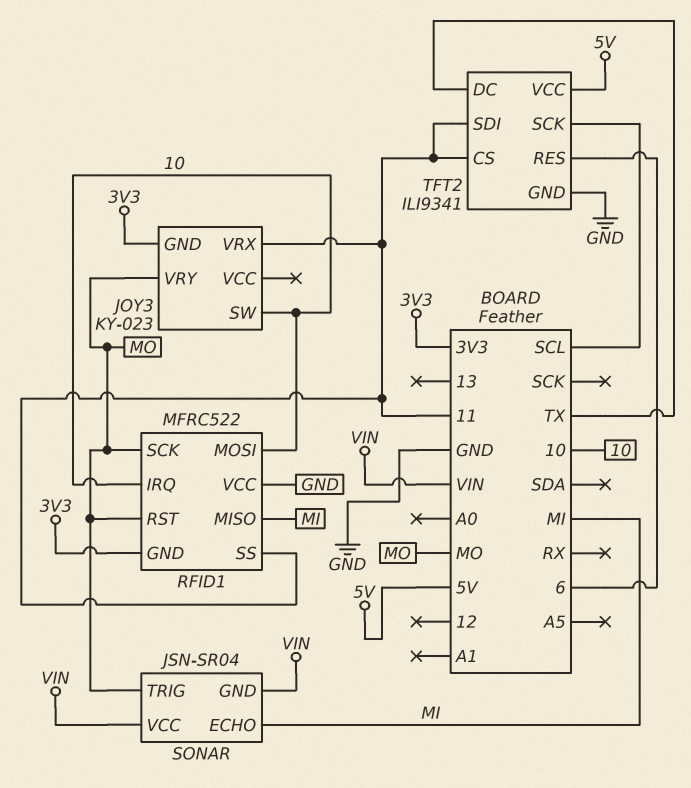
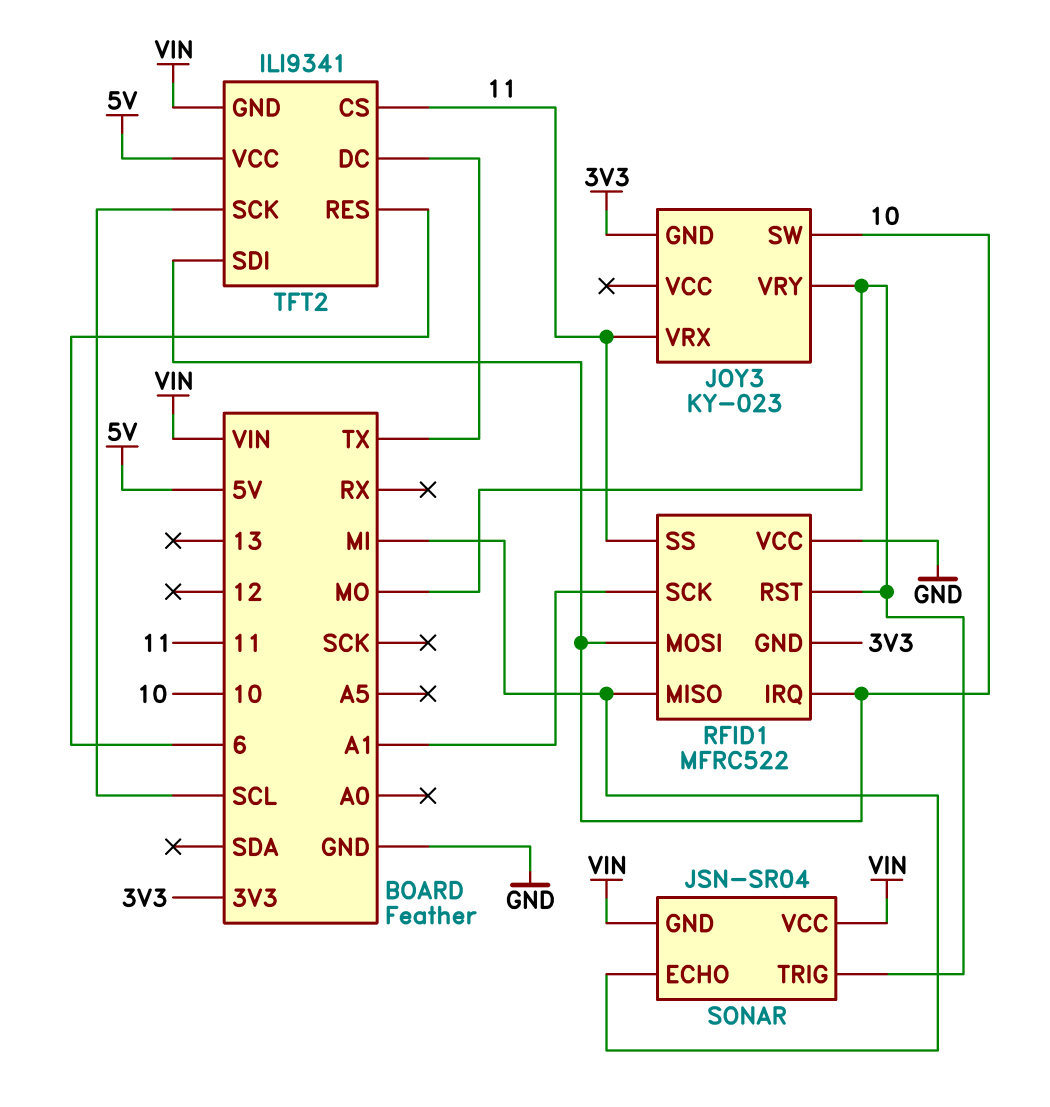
RFID1 pin SCK: MO -> A1
TFT2 pin GND: GND -> VIN
TFT2 pin SDI: 11 -> 10

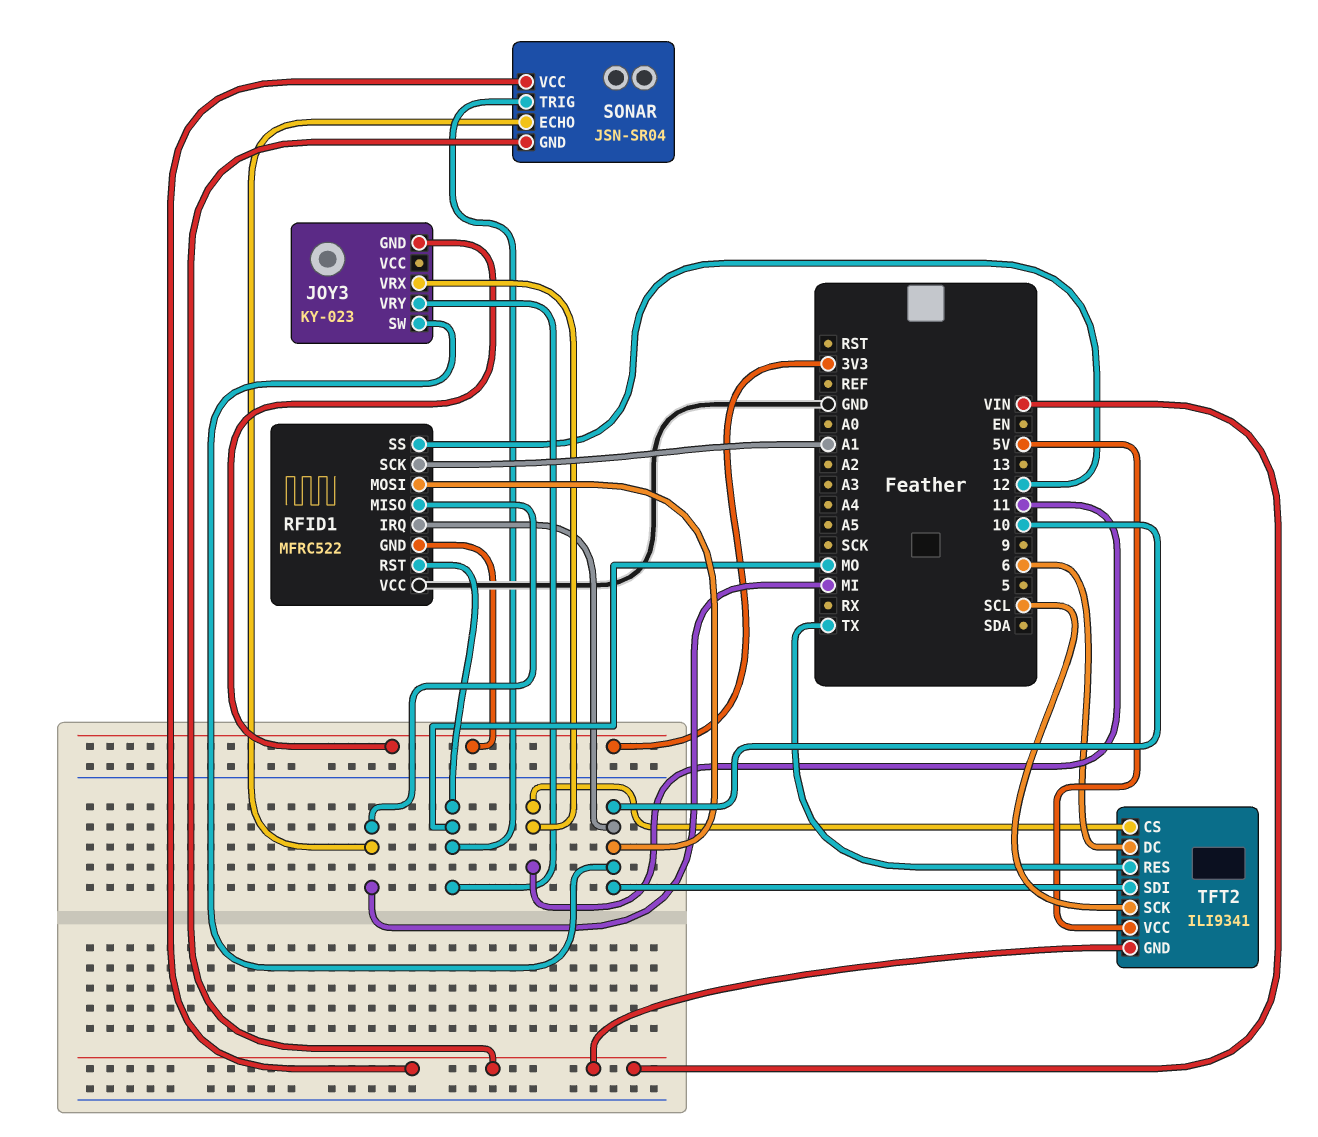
RFID1 pin SS: 11 -> 12
TFT2 pin DC: TX -> 6
TFT2 pin RES: 6 -> TX

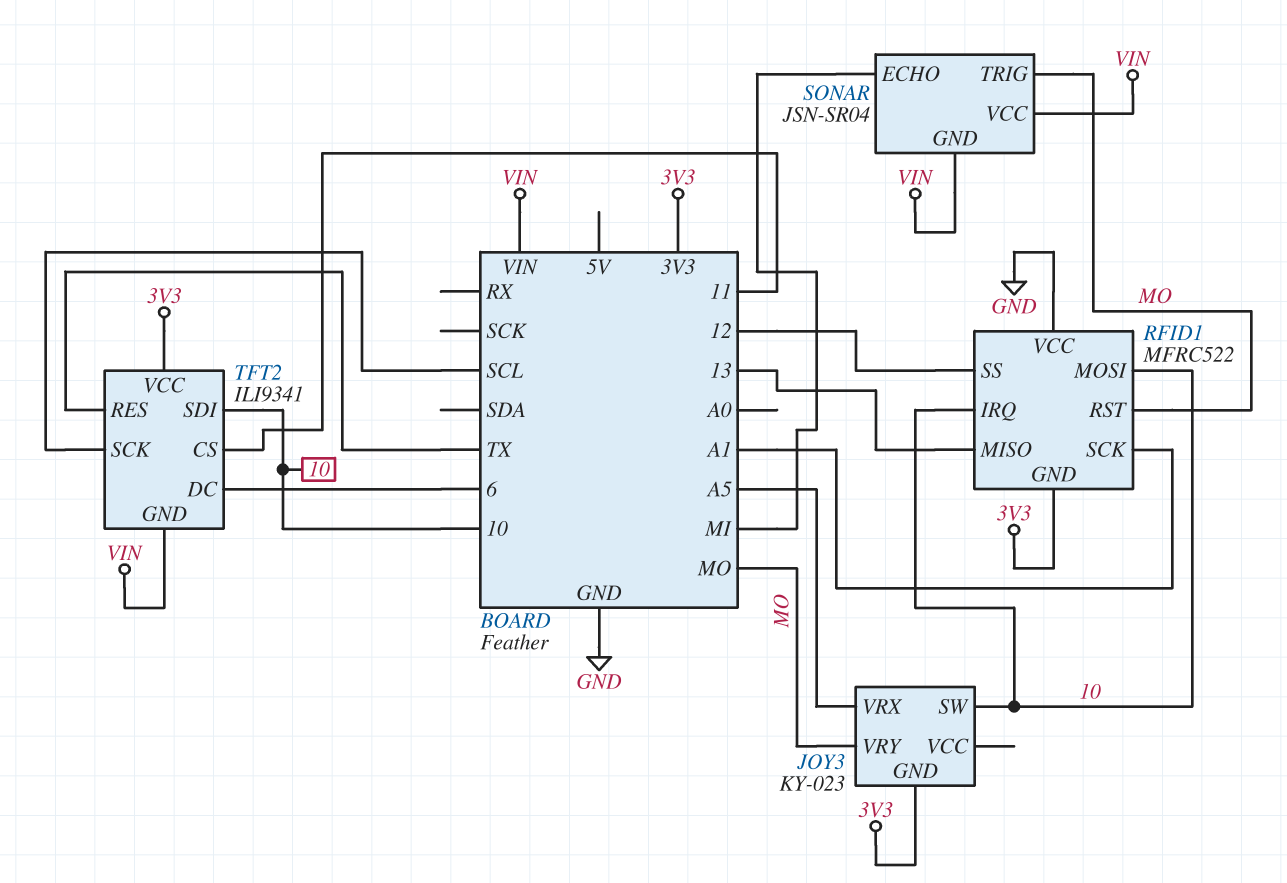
JOY3 pin VRX: 11 -> A5
RFID1 pin MISO: MI -> 13
TFT2 pin VCC: 5V -> 3V3

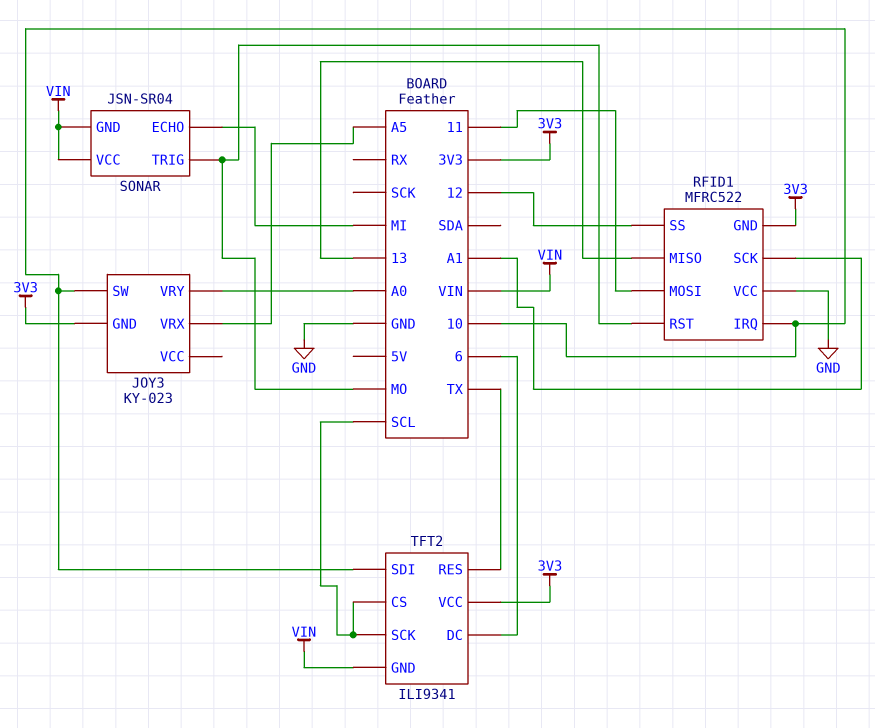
JOY3 pin VRY: MO -> A0
RFID1 pin MOSI: 10 -> 11
TFT2 pin CS: 11 -> SCL

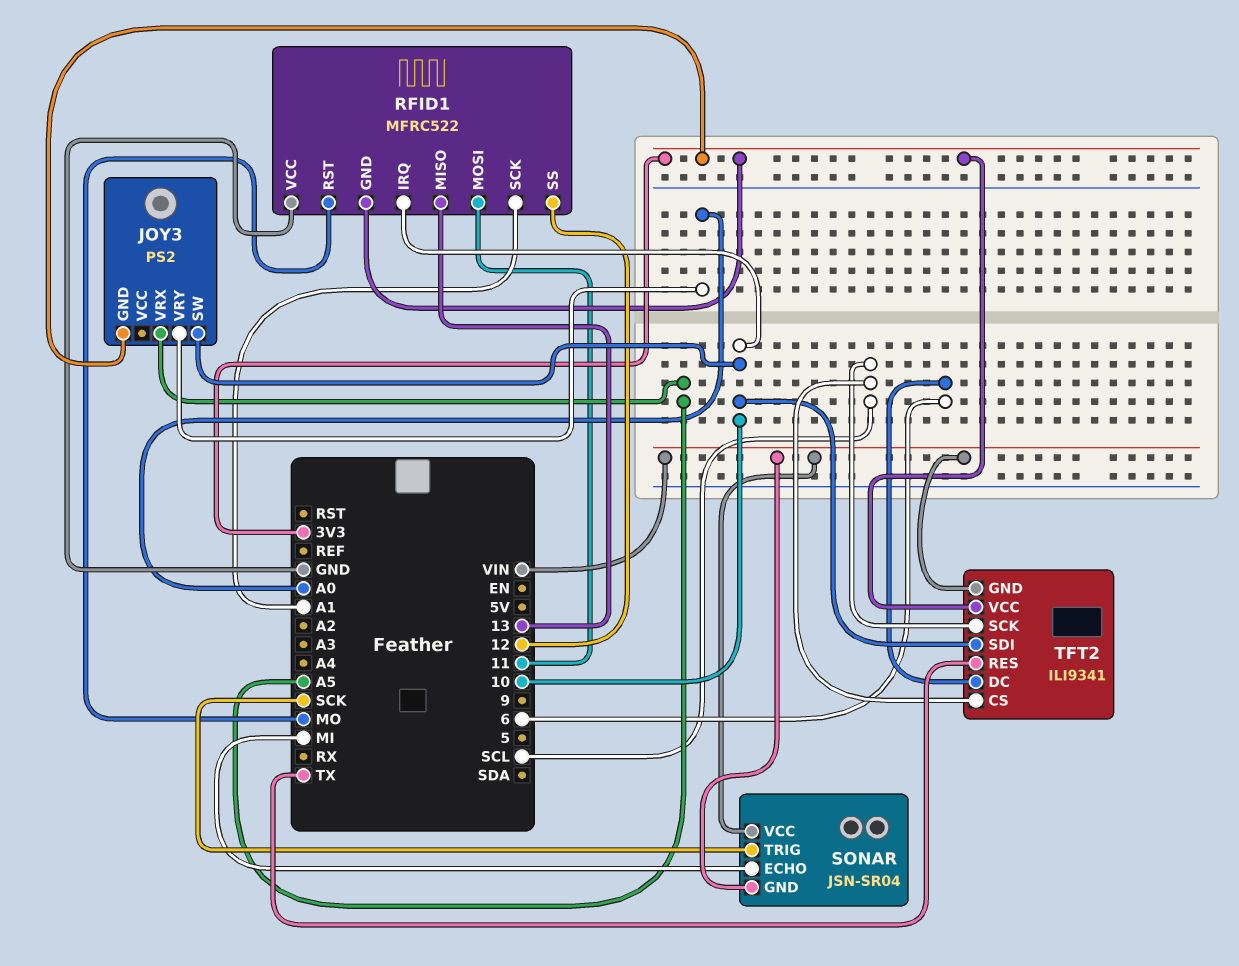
JOY3: KY-023 -> PS2
SONAR pin TRIG: MO -> SCK

